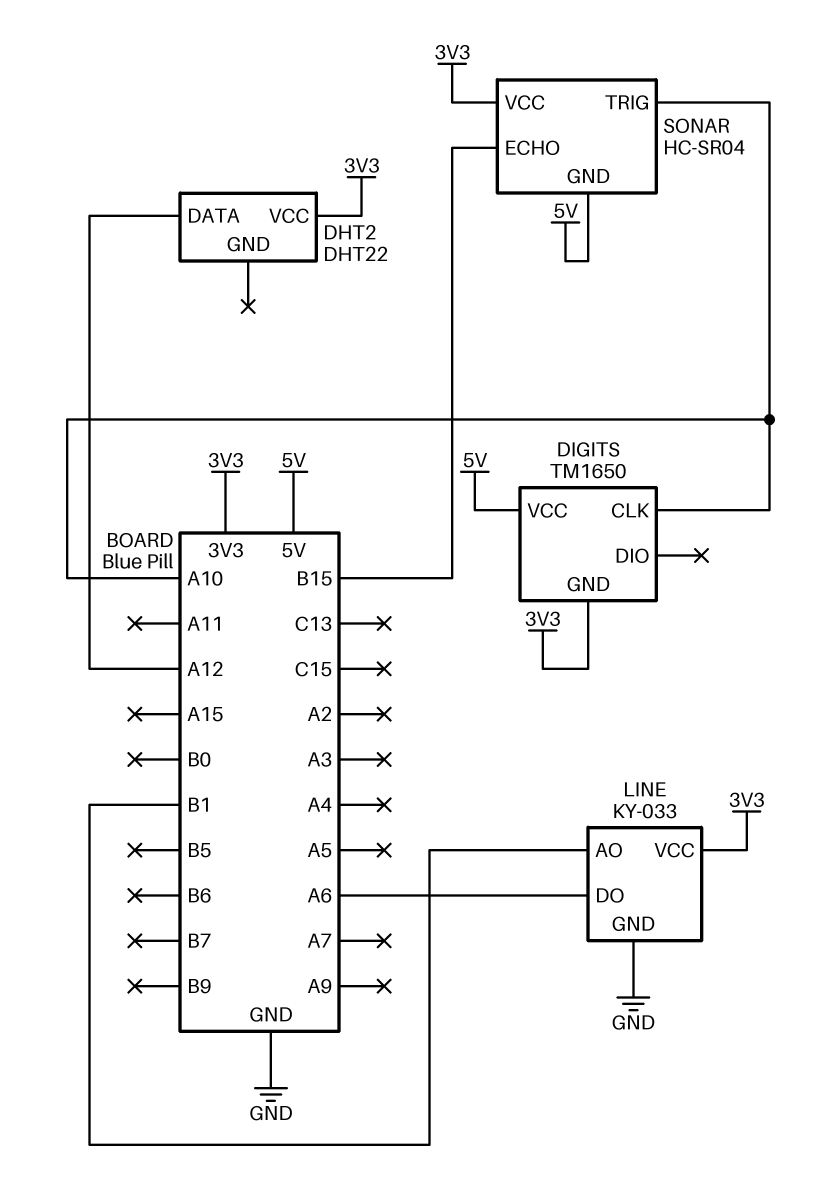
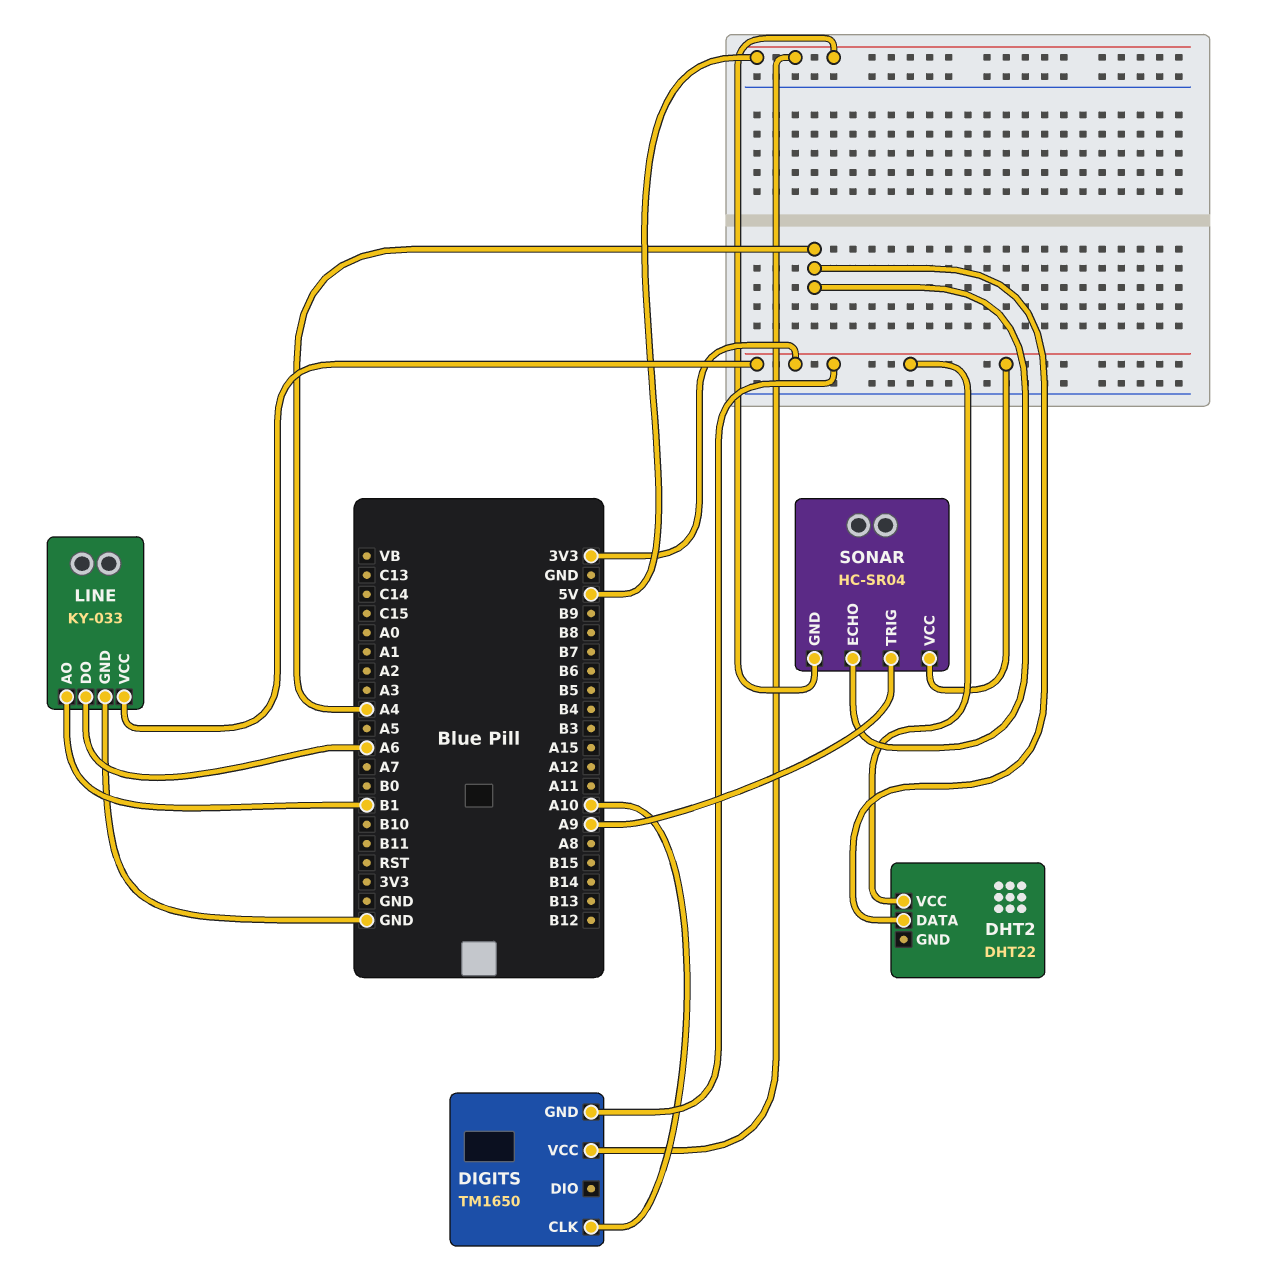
DHT2 pin DATA: A12 -> A4
SONAR pin ECHO: B15 -> A4
SONAR pin TRIG: A10 -> A9

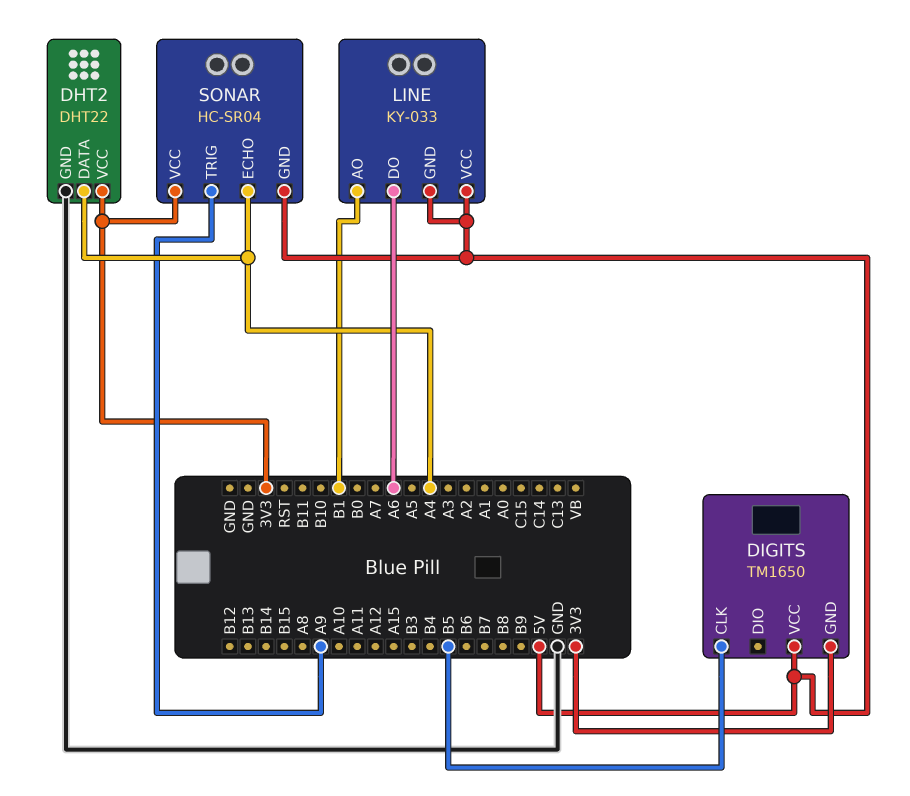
DHT2 pin GND: none -> GND
DIGITS pin CLK: A10 -> B5
LINE pin GND: GND -> 5V
LINE pin VCC: 3V3 -> 5V

